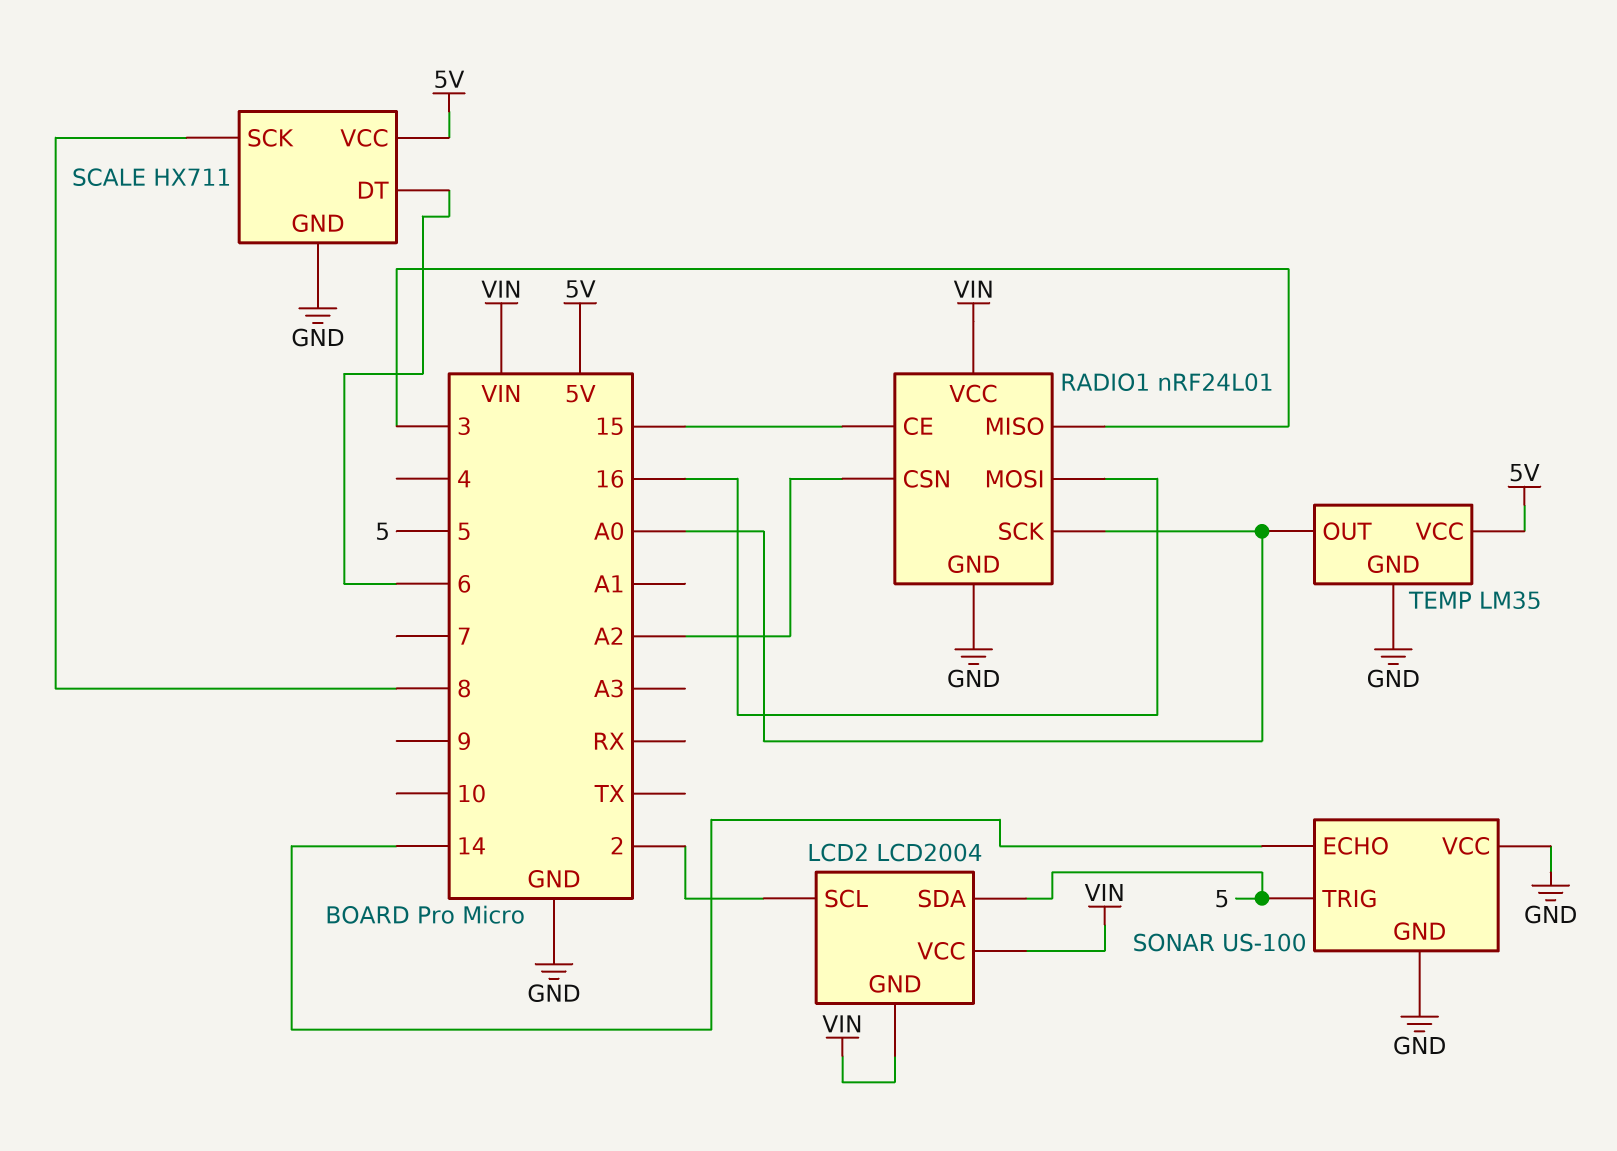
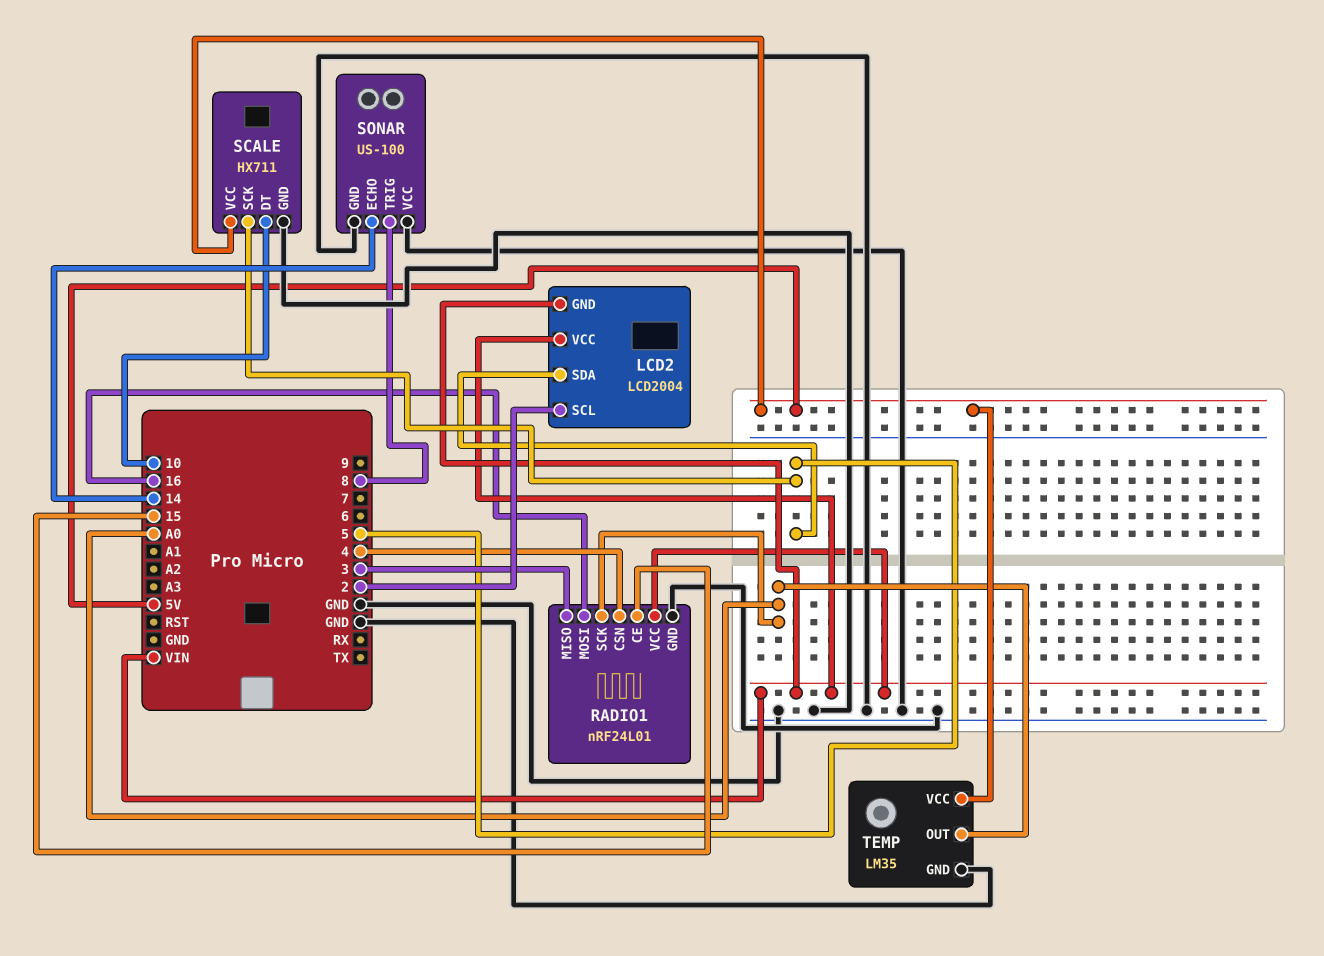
RADIO1 pin CSN: A2 -> 4
SCALE pin DT: 6 -> 10
SCALE pin SCK: 8 -> 5
SONAR pin TRIG: 5 -> 8

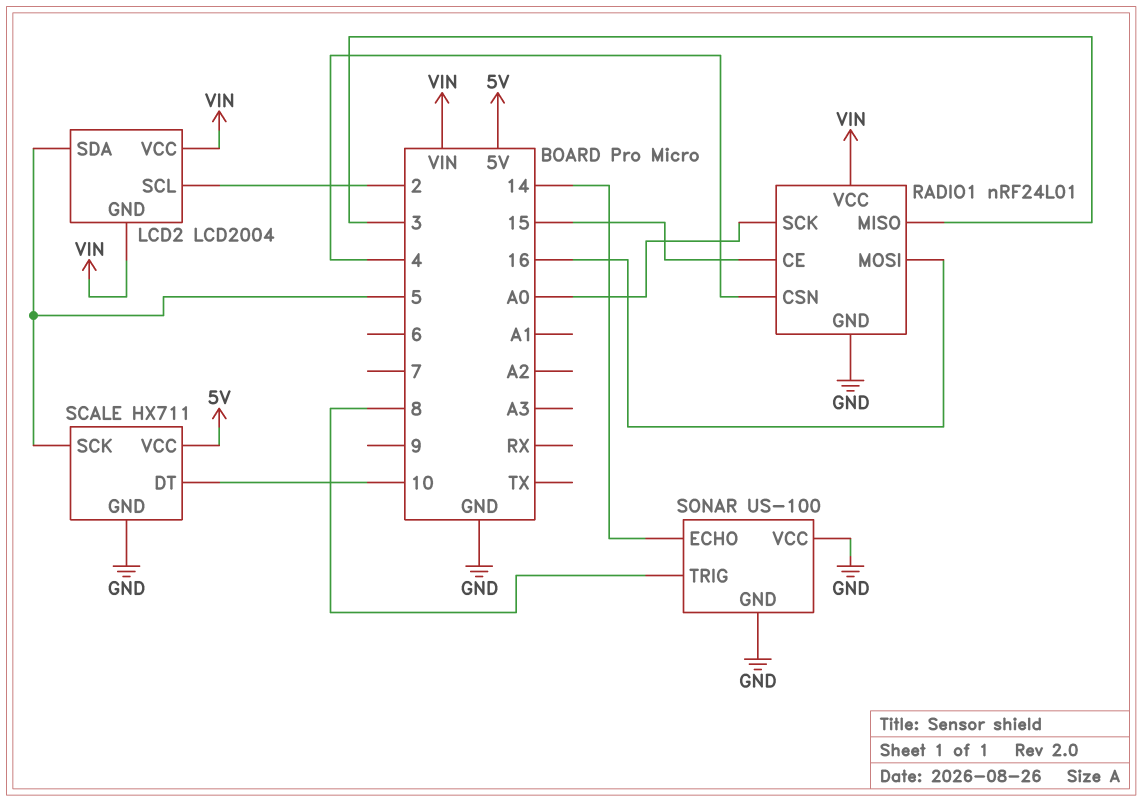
TEMP: LM35 -> none
TEMP pin GND: GND -> none
TEMP pin OUT: A0 -> none
TEMP pin VCC: 5V -> none

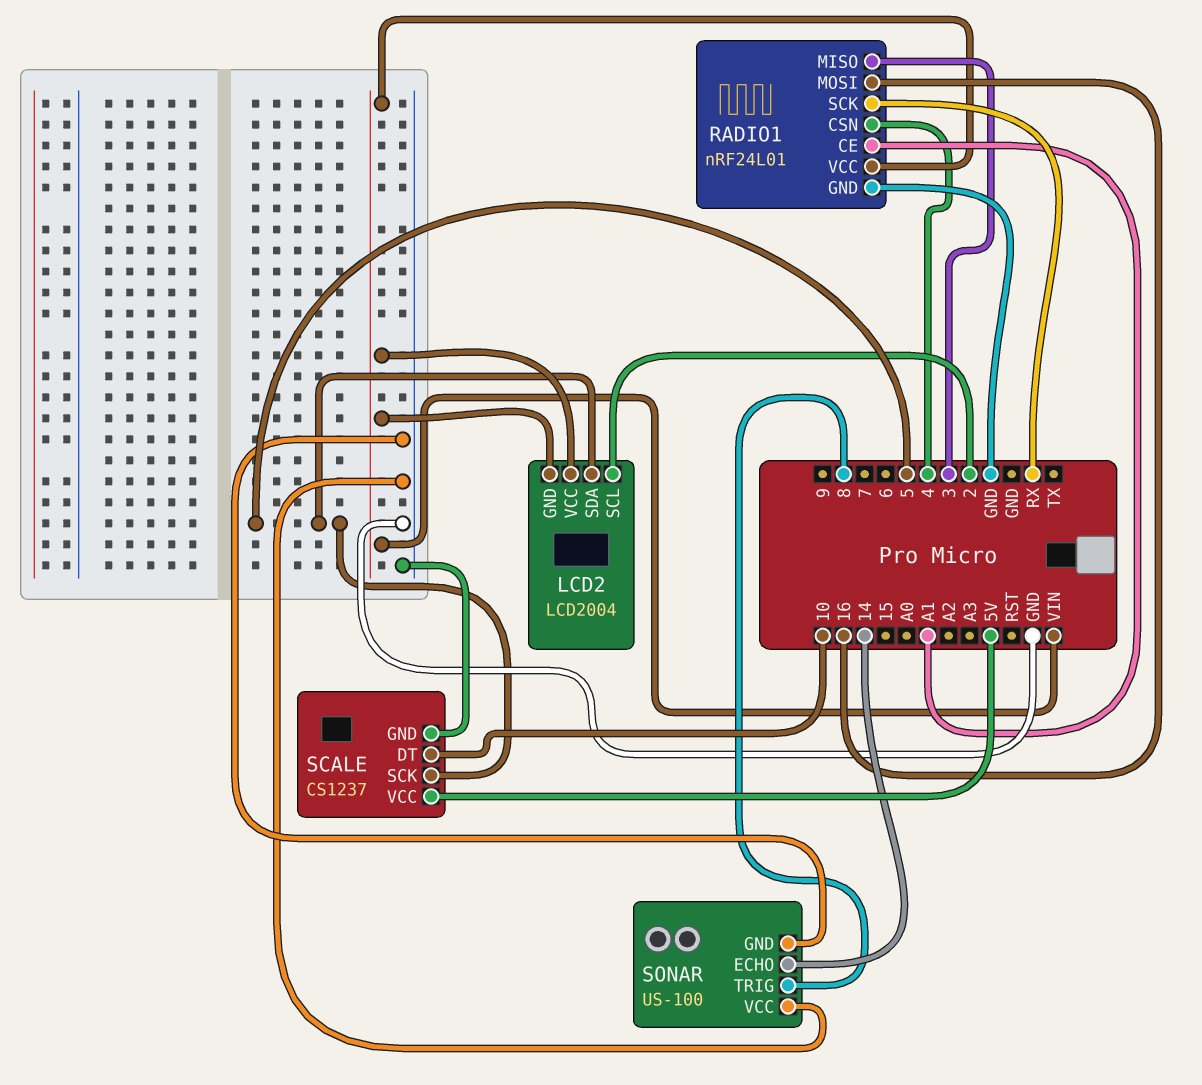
RADIO1 pin CE: 15 -> A1
RADIO1 pin SCK: A0 -> RX
SCALE: HX711 -> CS1237

